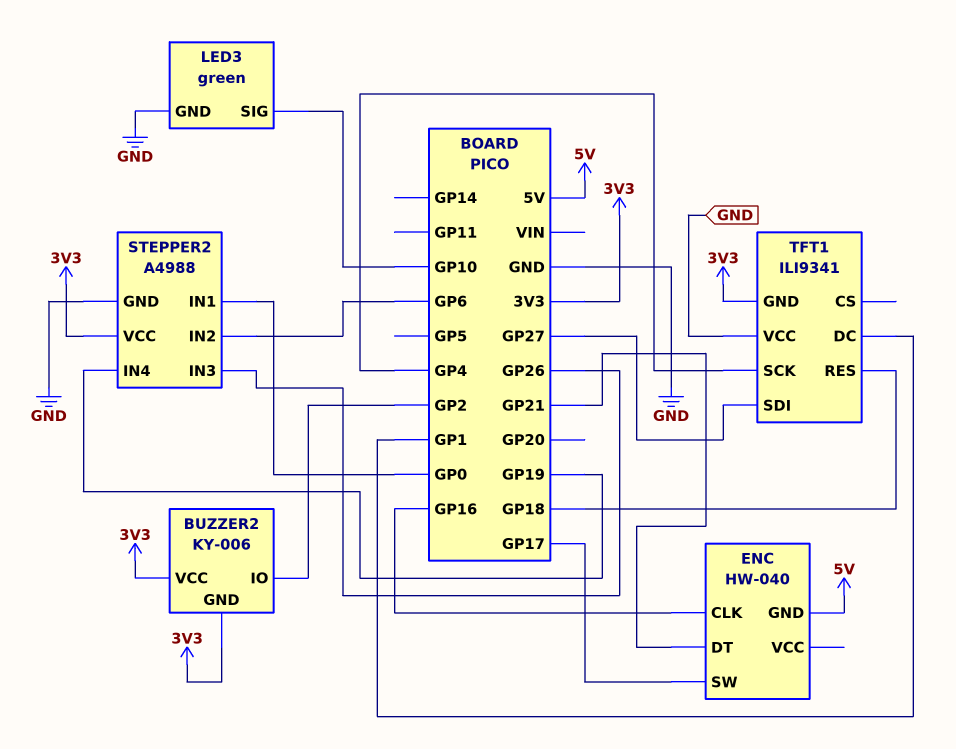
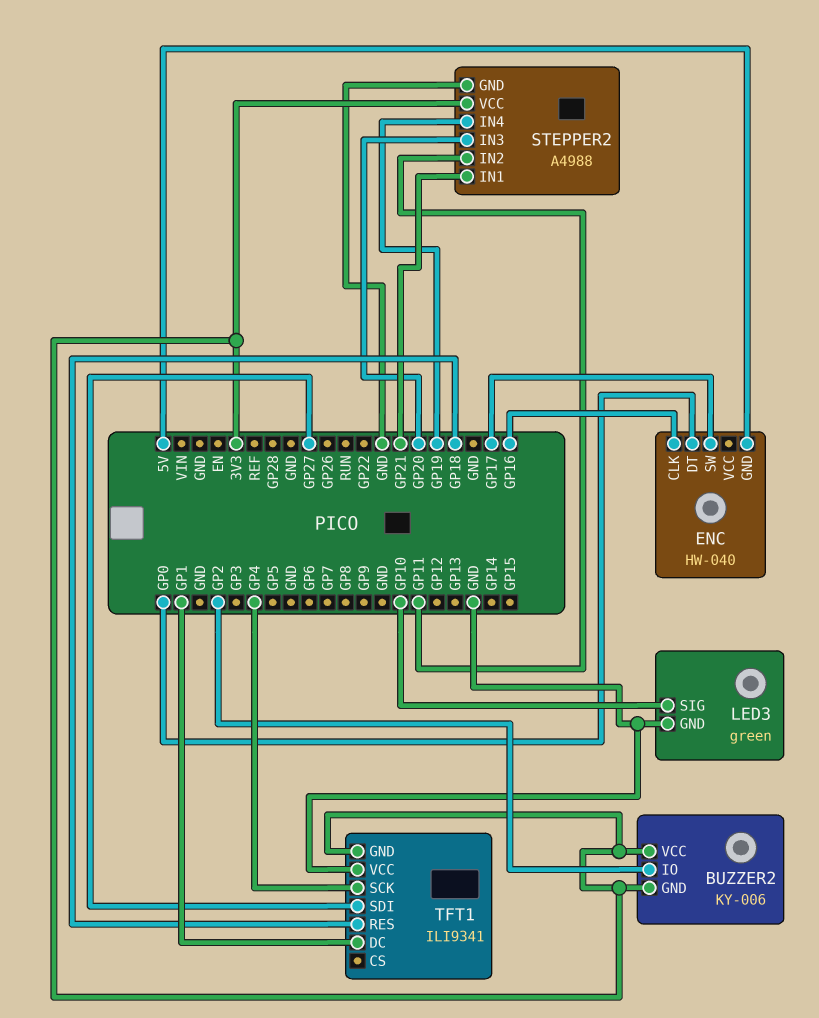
ENC pin DT: GP21 -> GP0
STEPPER2 pin IN1: GP0 -> GP21
STEPPER2 pin IN2: GP6 -> GP11
STEPPER2 pin IN3: GP26 -> GP20

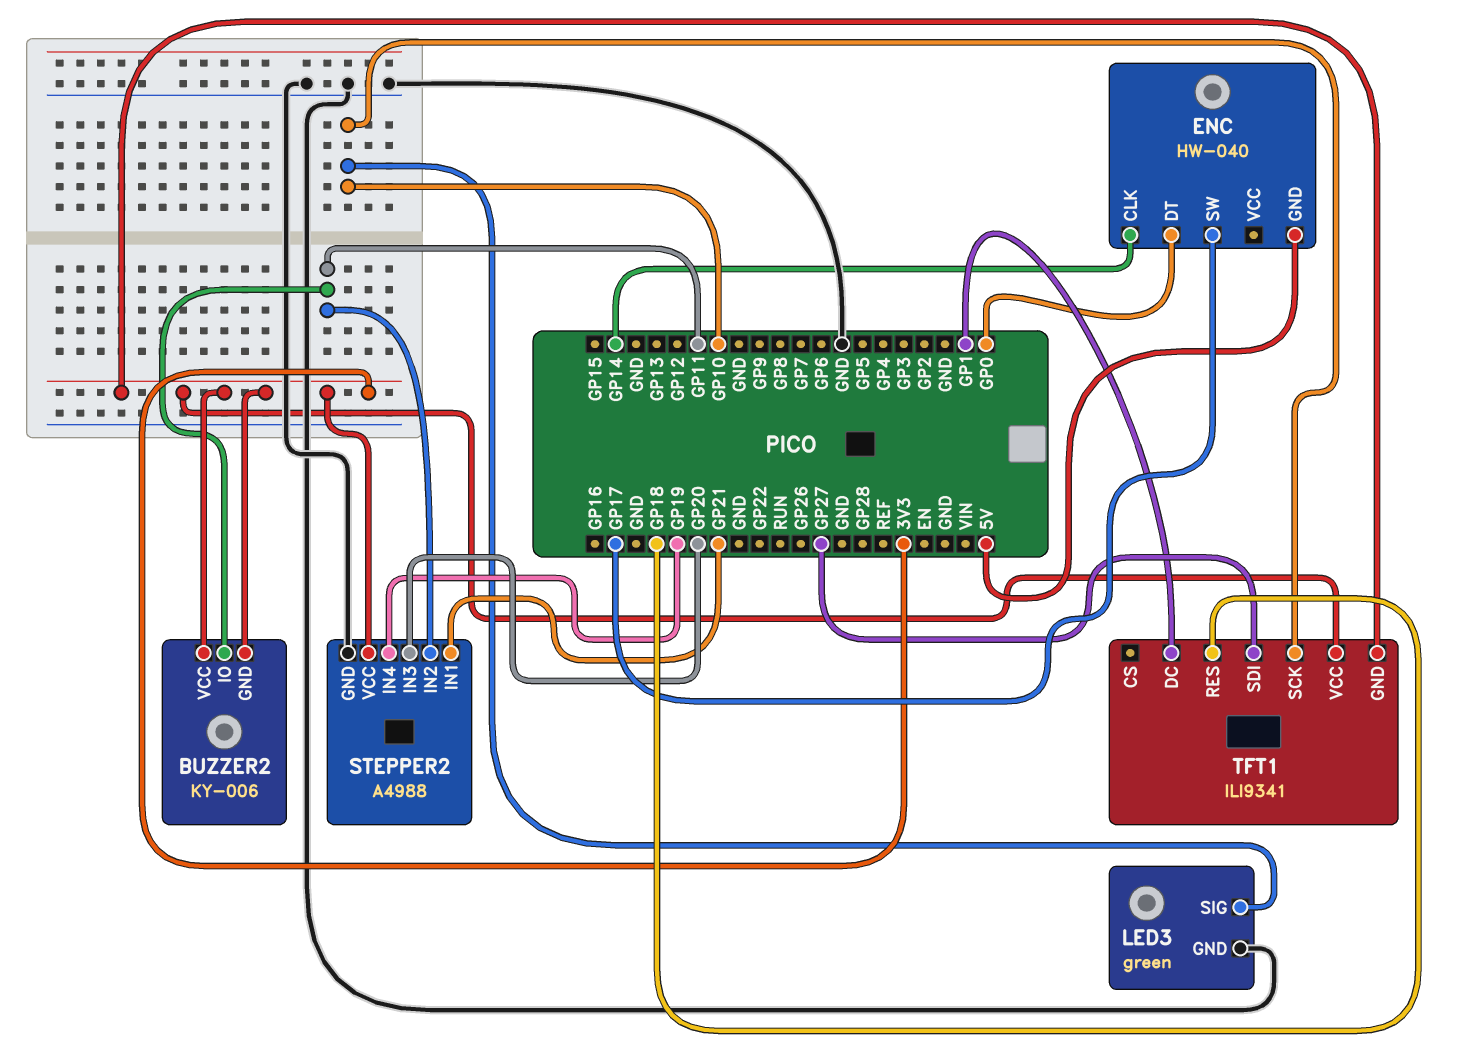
BUZZER2 pin IO: GP2 -> GP11
ENC pin CLK: GP16 -> GP14
TFT1 pin SCK: GP4 -> GP10
TFT1 pin VCC: GND -> 3V3

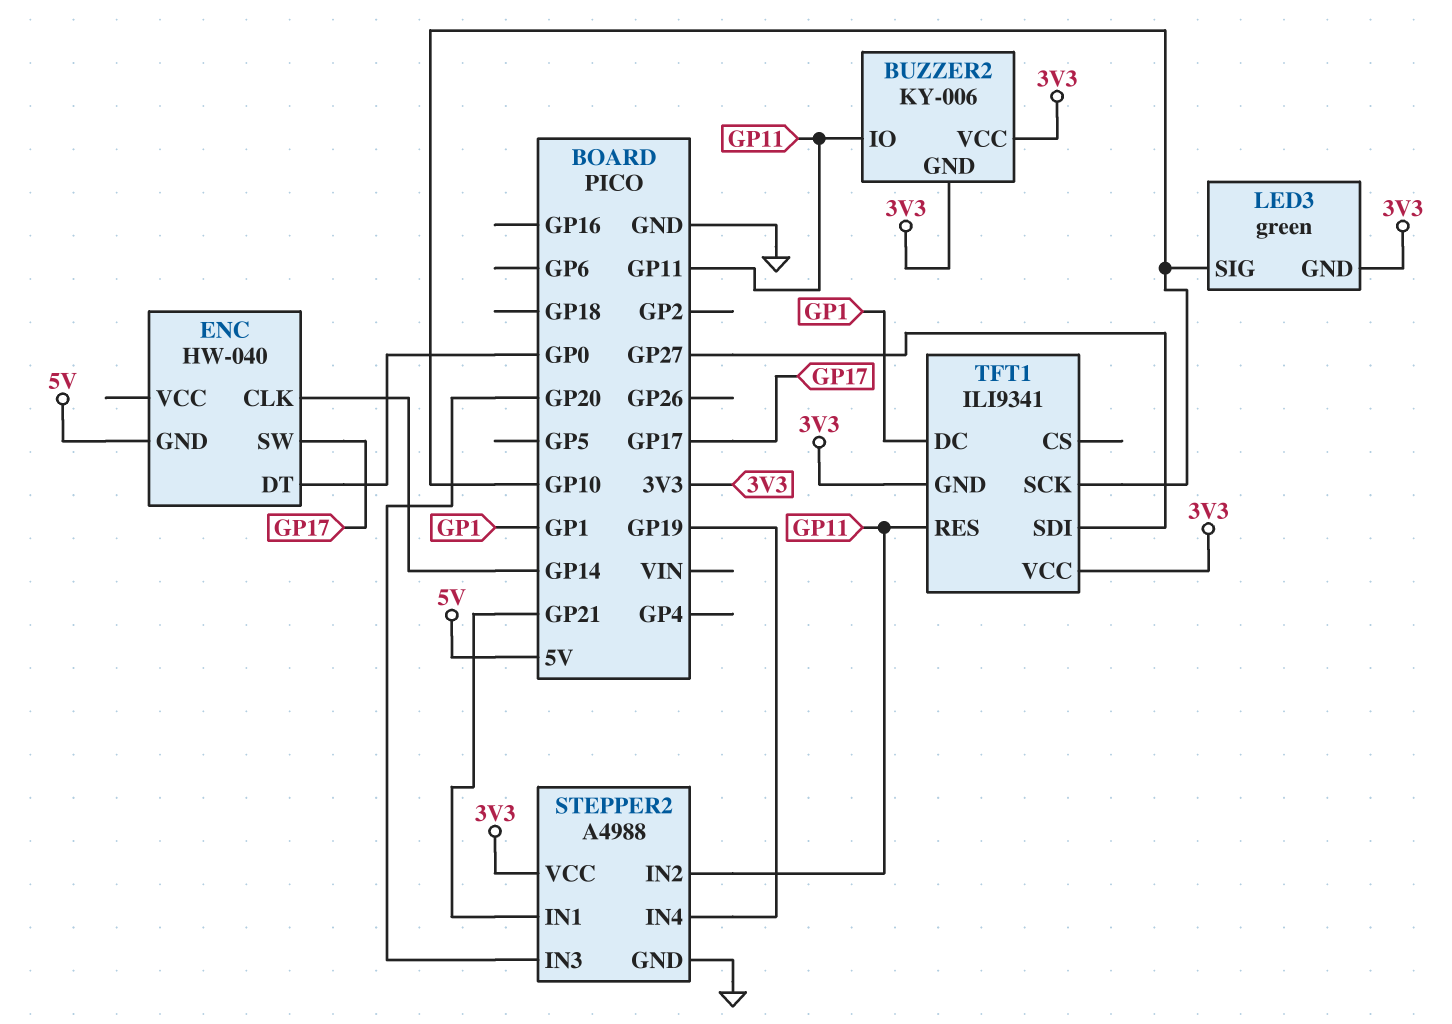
LED3 pin GND: GND -> 3V3
TFT1 pin RES: GP18 -> GP11

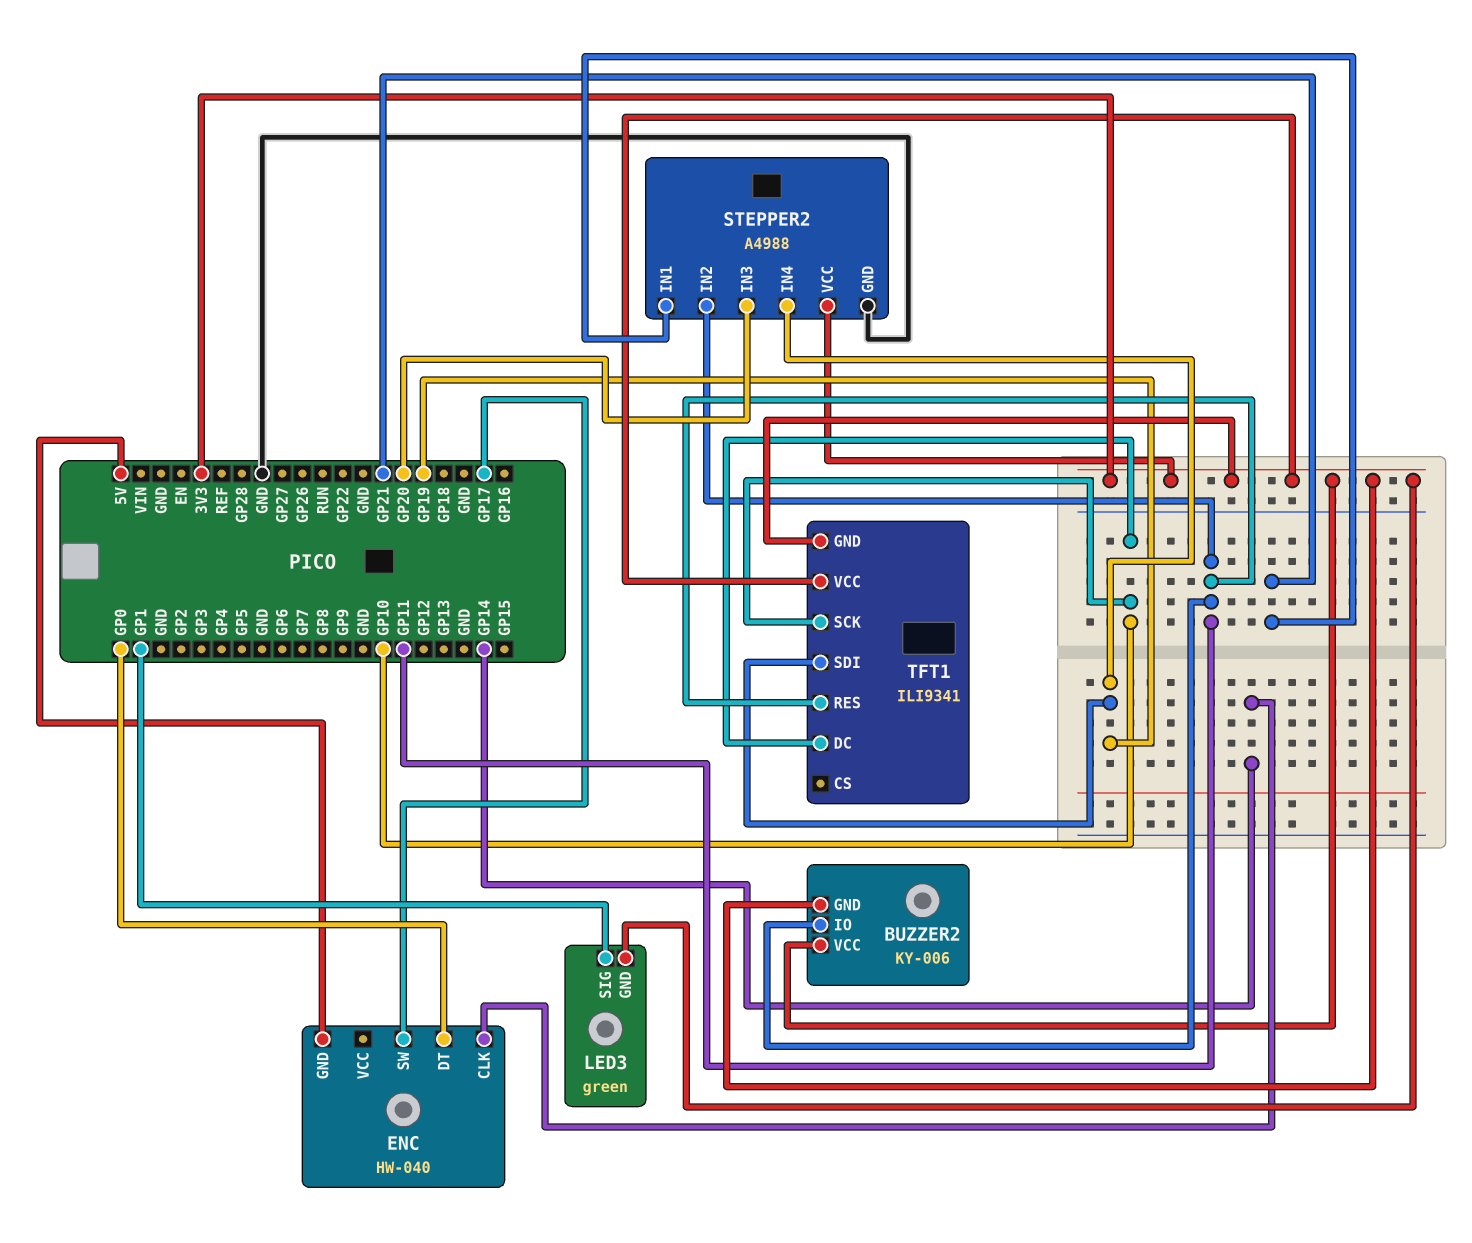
LED3 pin SIG: GP10 -> GP1
TFT1 pin DC: GP1 -> GP10
TFT1 pin SDI: GP27 -> GP19

